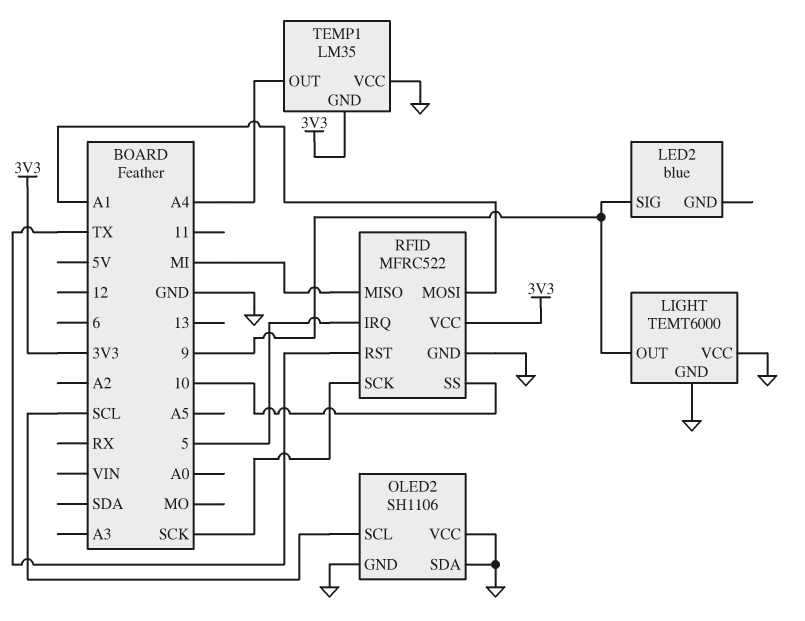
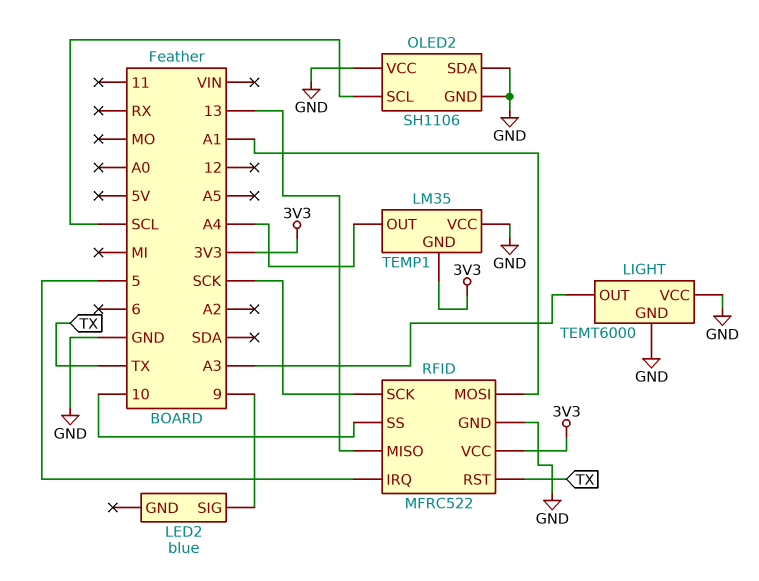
LIGHT pin OUT: 9 -> A3
RFID pin MISO: MI -> 13

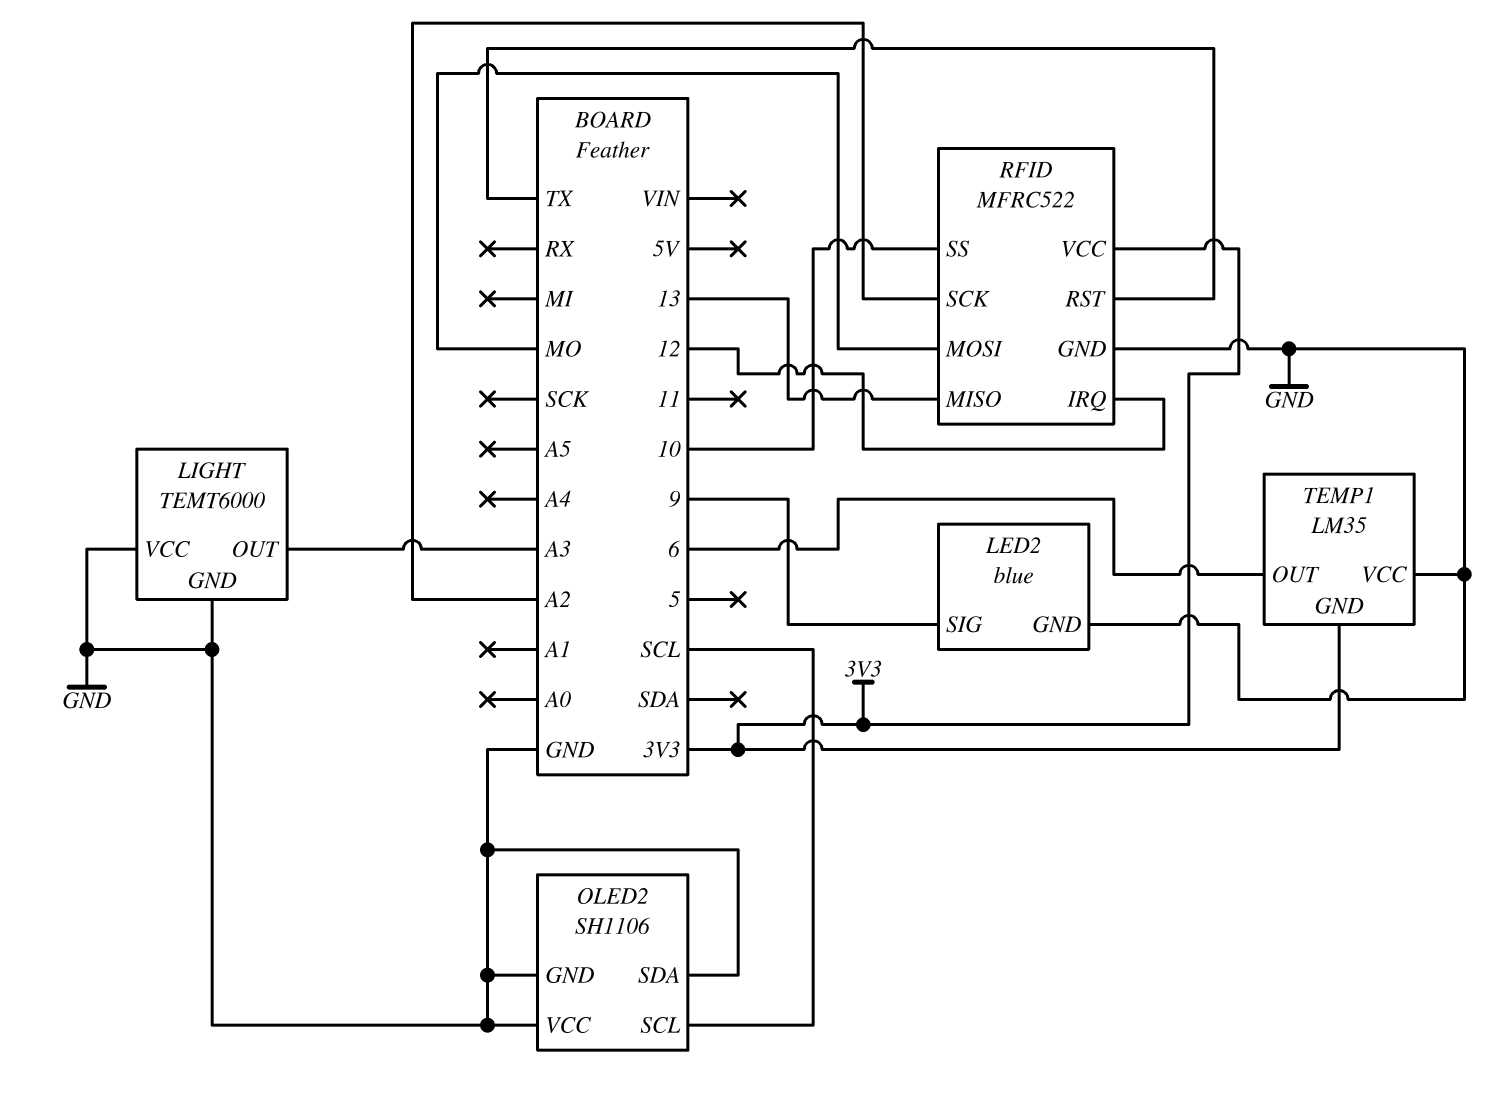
LED2 pin GND: none -> GND
RFID pin IRQ: 5 -> 12
RFID pin MOSI: A1 -> MO
RFID pin SCK: SCK -> A2
TEMP1 pin OUT: A4 -> 6

